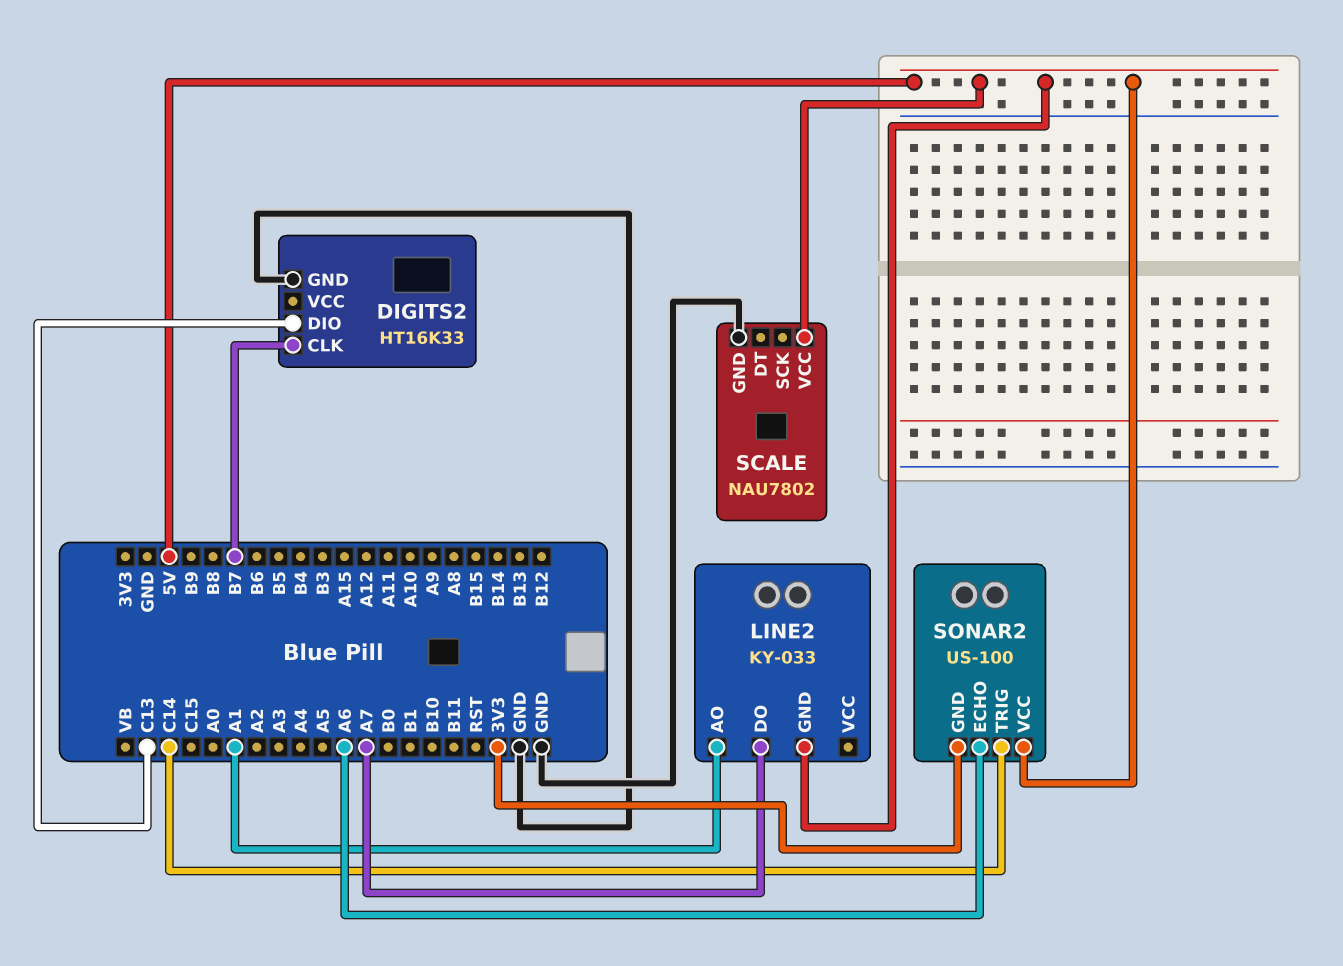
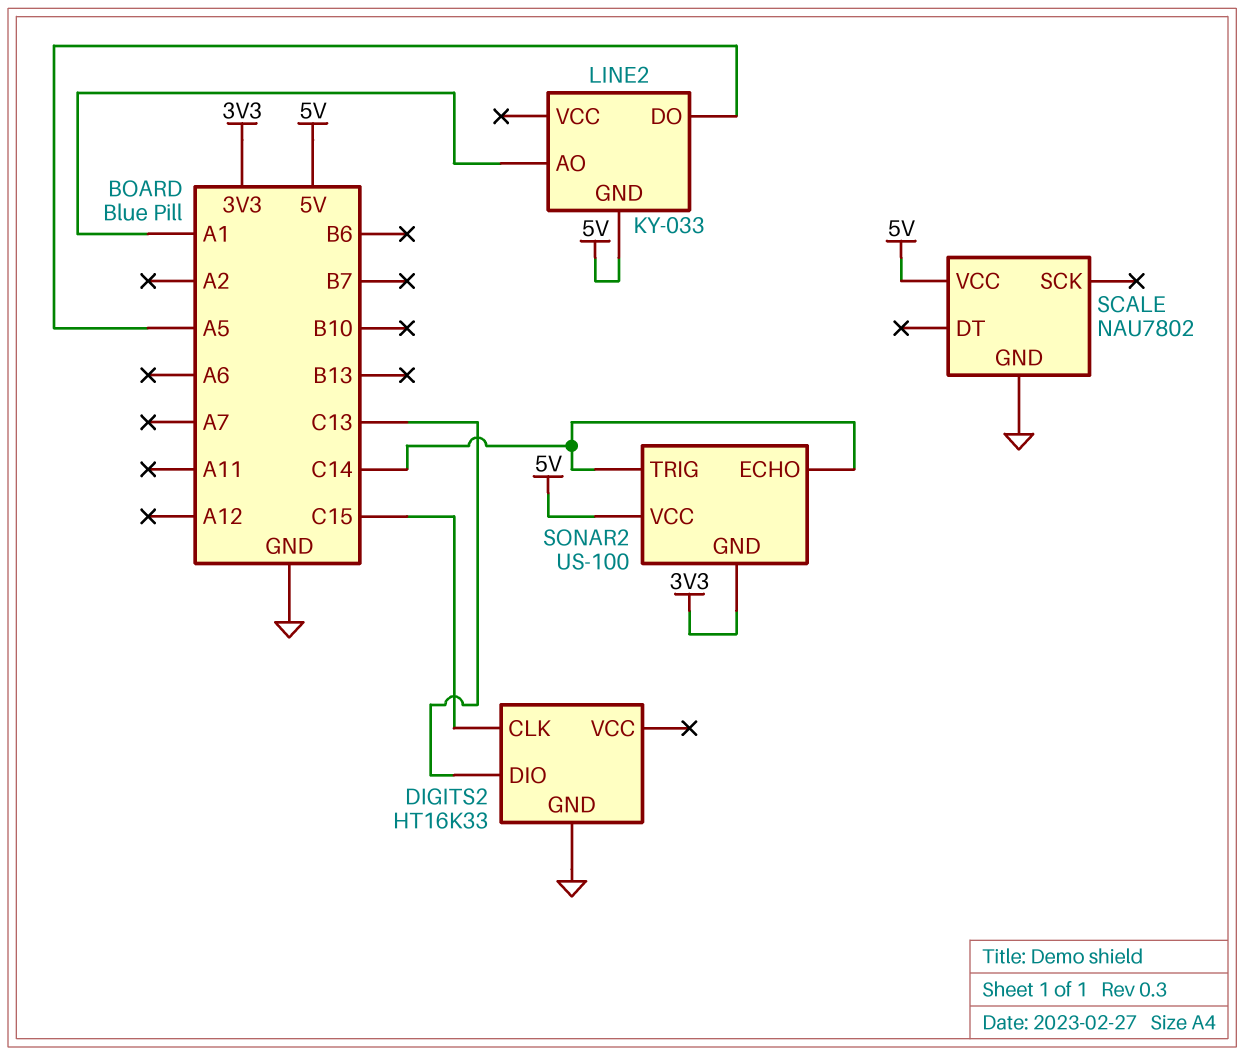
DIGITS2 pin CLK: B7 -> C15
LINE2 pin DO: A7 -> A5
SONAR2 pin ECHO: A6 -> C14

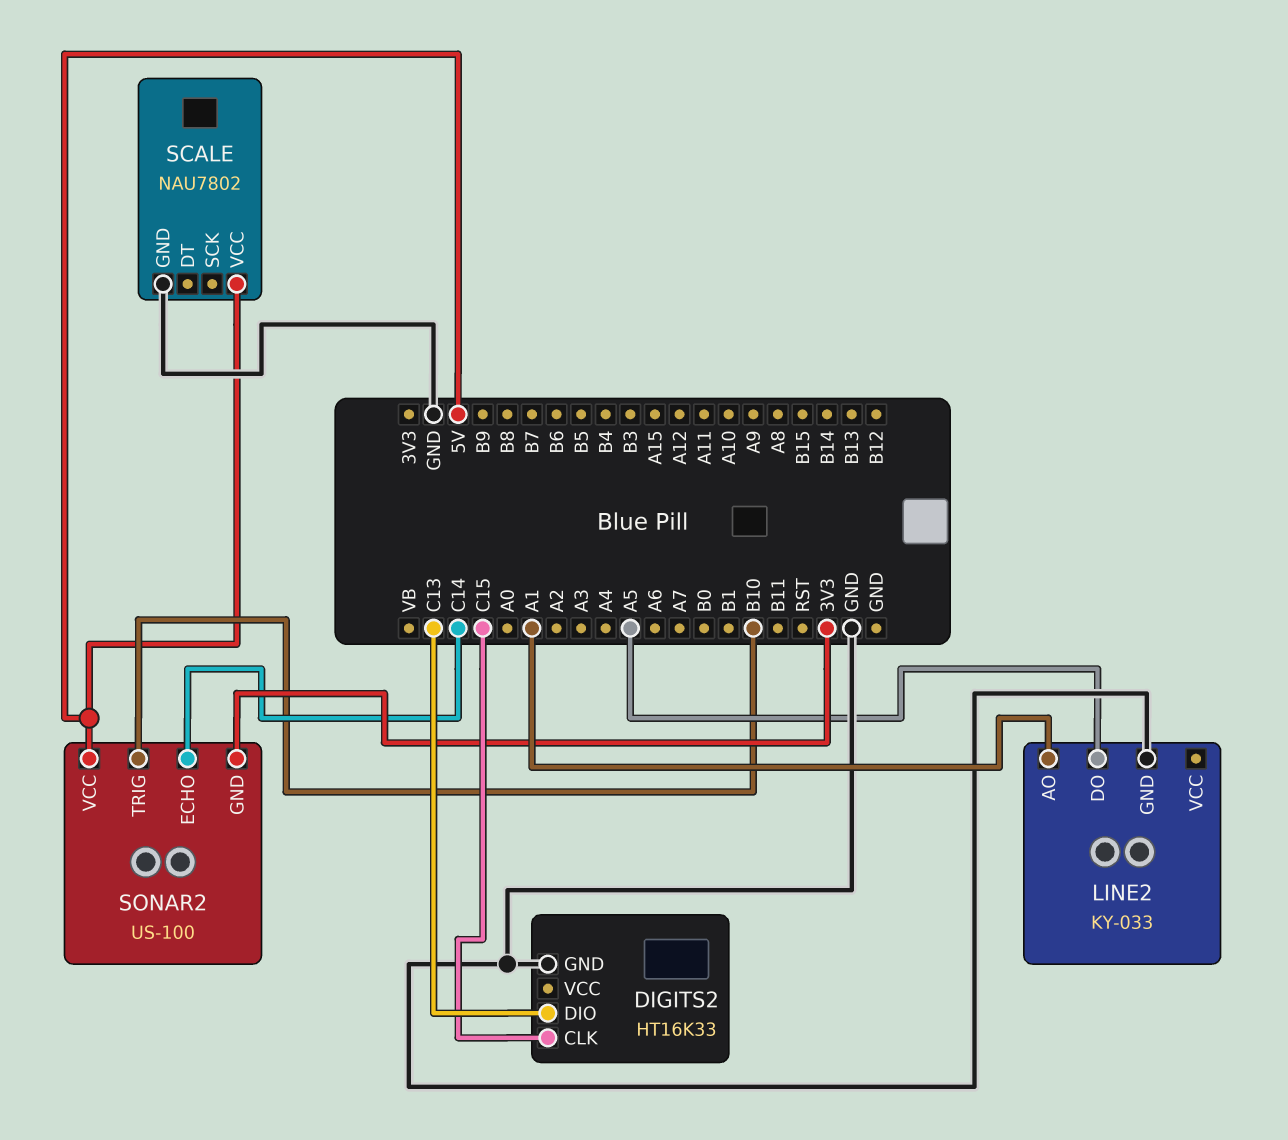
LINE2 pin GND: 5V -> GND
SONAR2 pin TRIG: C14 -> B10

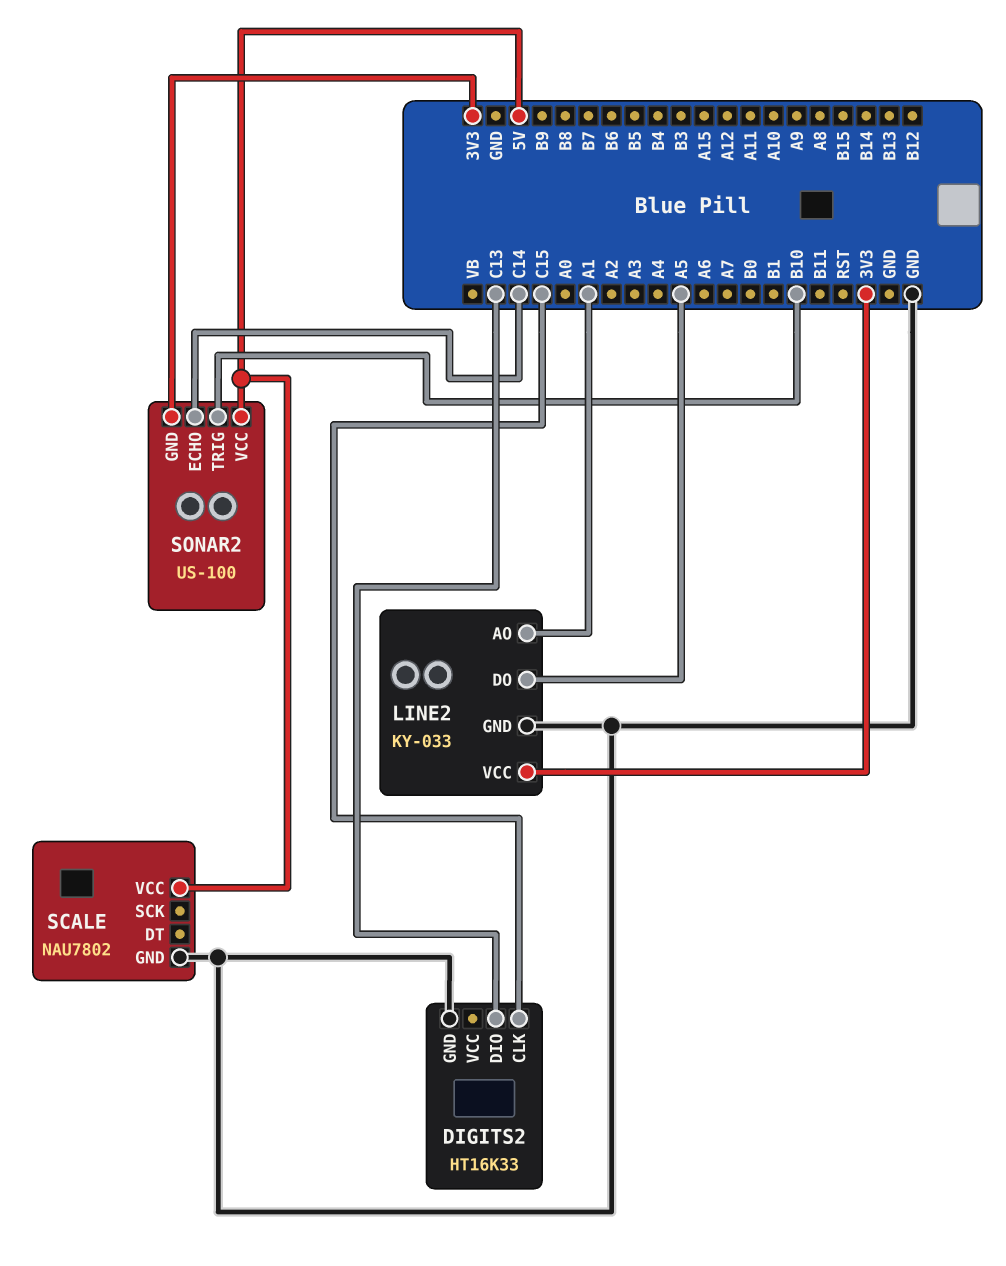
LINE2 pin VCC: none -> 3V3

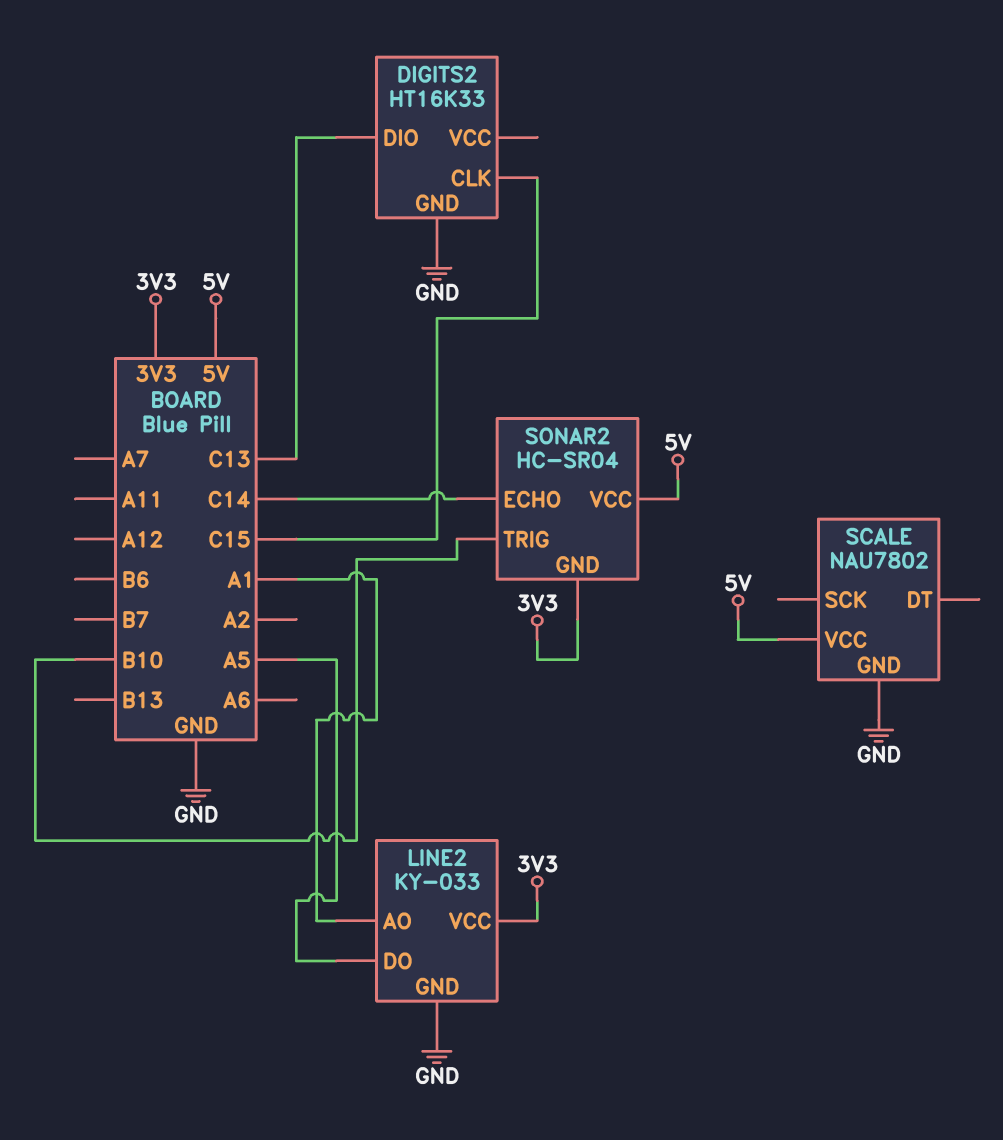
SONAR2: US-100 -> HC-SR04

